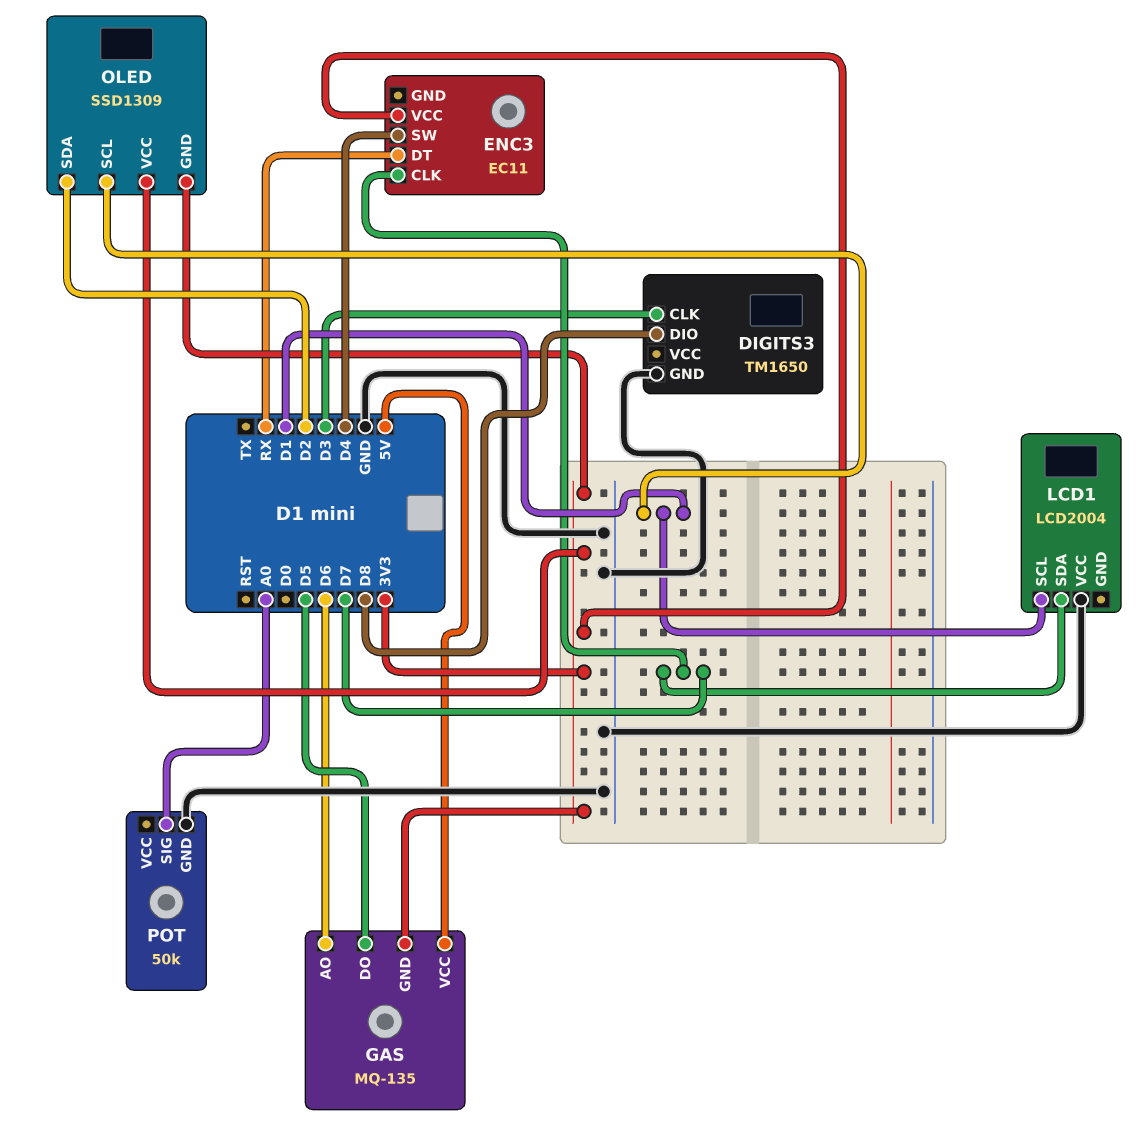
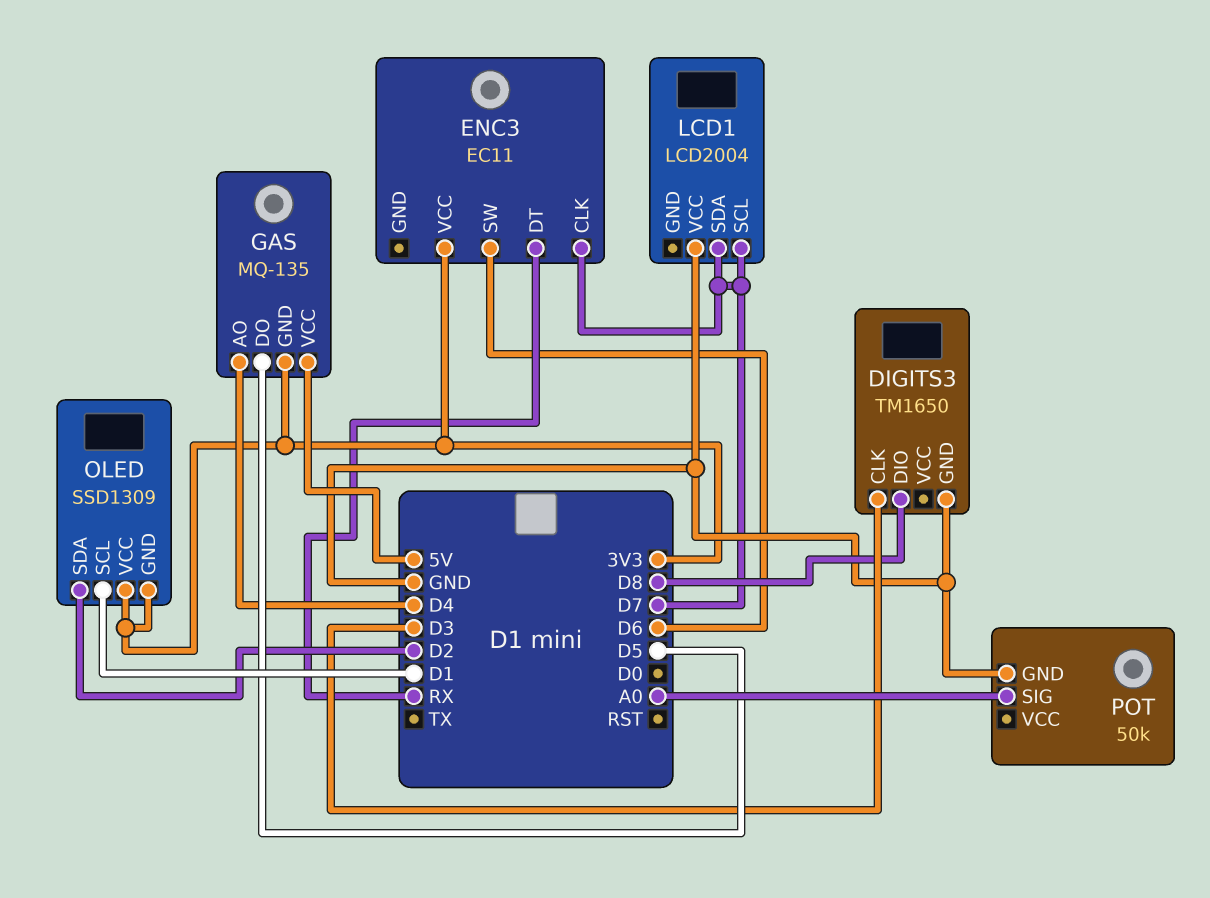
ENC3 pin SW: D4 -> D6
GAS pin AO: D6 -> D4
LCD1 pin SCL: D1 -> D7

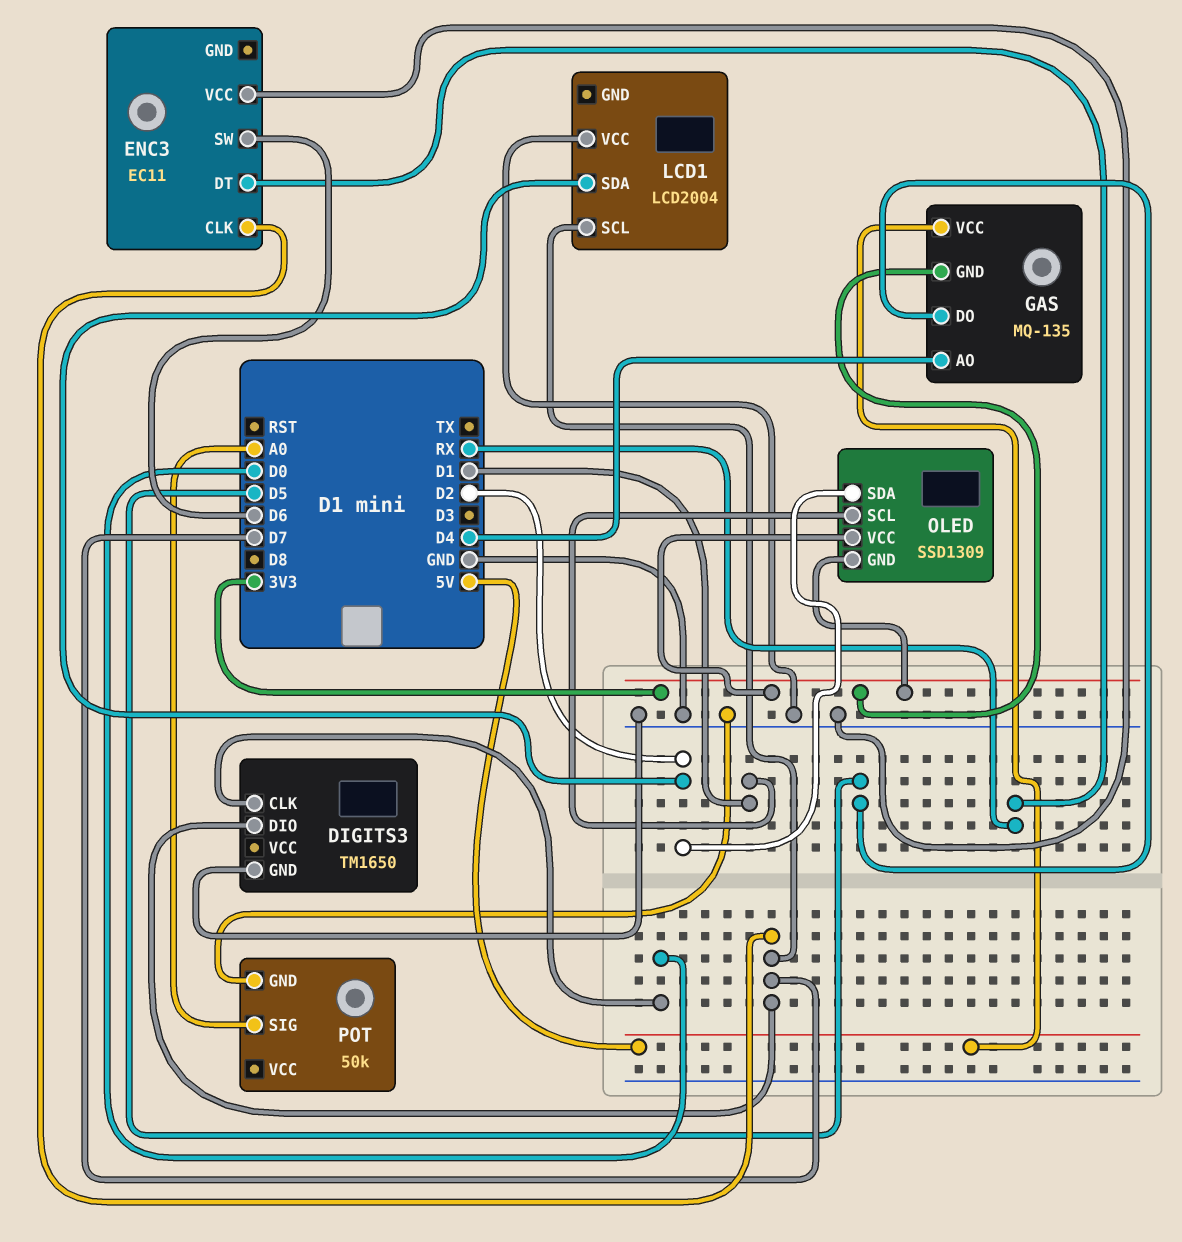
DIGITS3 pin CLK: D3 -> D0
DIGITS3 pin DIO: D8 -> D7
ENC3 pin VCC: 3V3 -> GND
LCD1 pin SDA: D7 -> D2

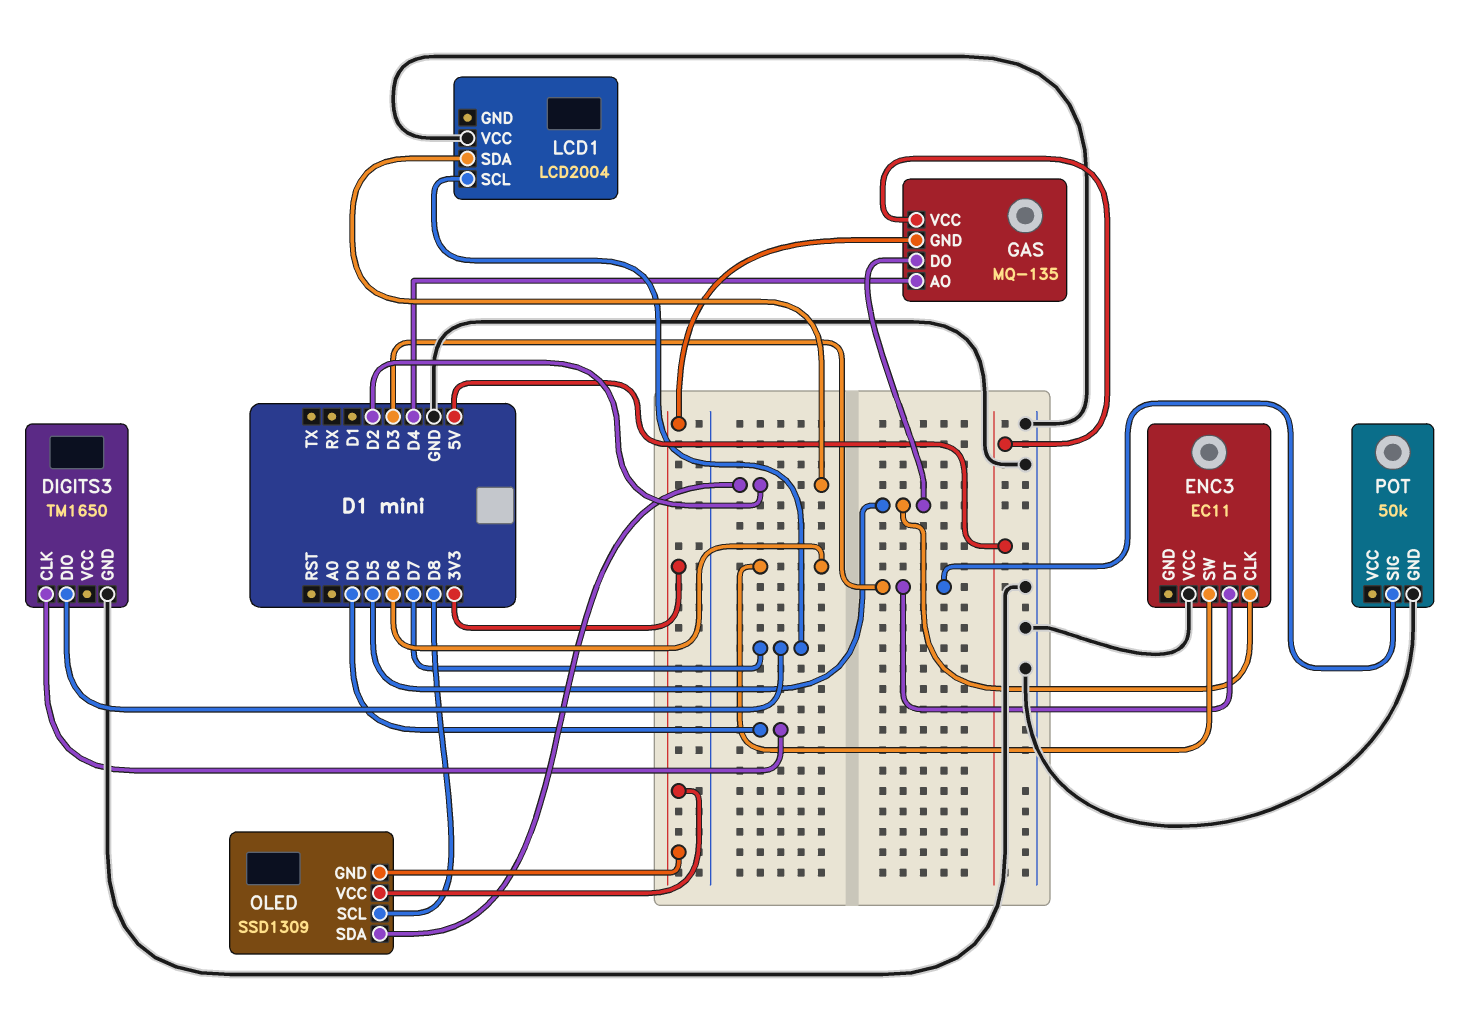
ENC3 pin CLK: D7 -> D5
ENC3 pin DT: RX -> D3
OLED pin SCL: D1 -> D8
POT pin SIG: A0 -> D3

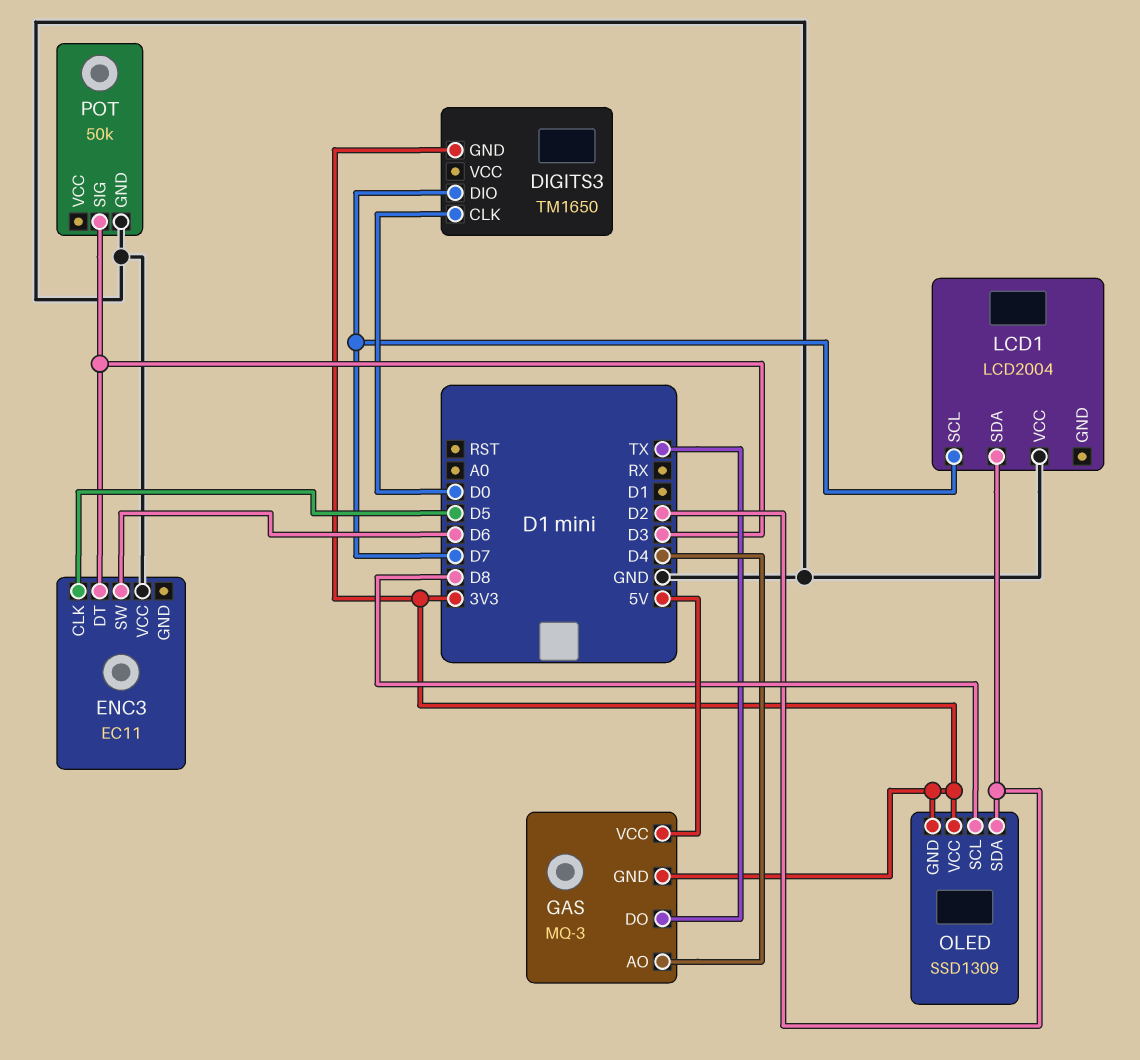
DIGITS3 pin GND: GND -> 3V3
GAS: MQ-135 -> MQ-3
GAS pin DO: D5 -> TX

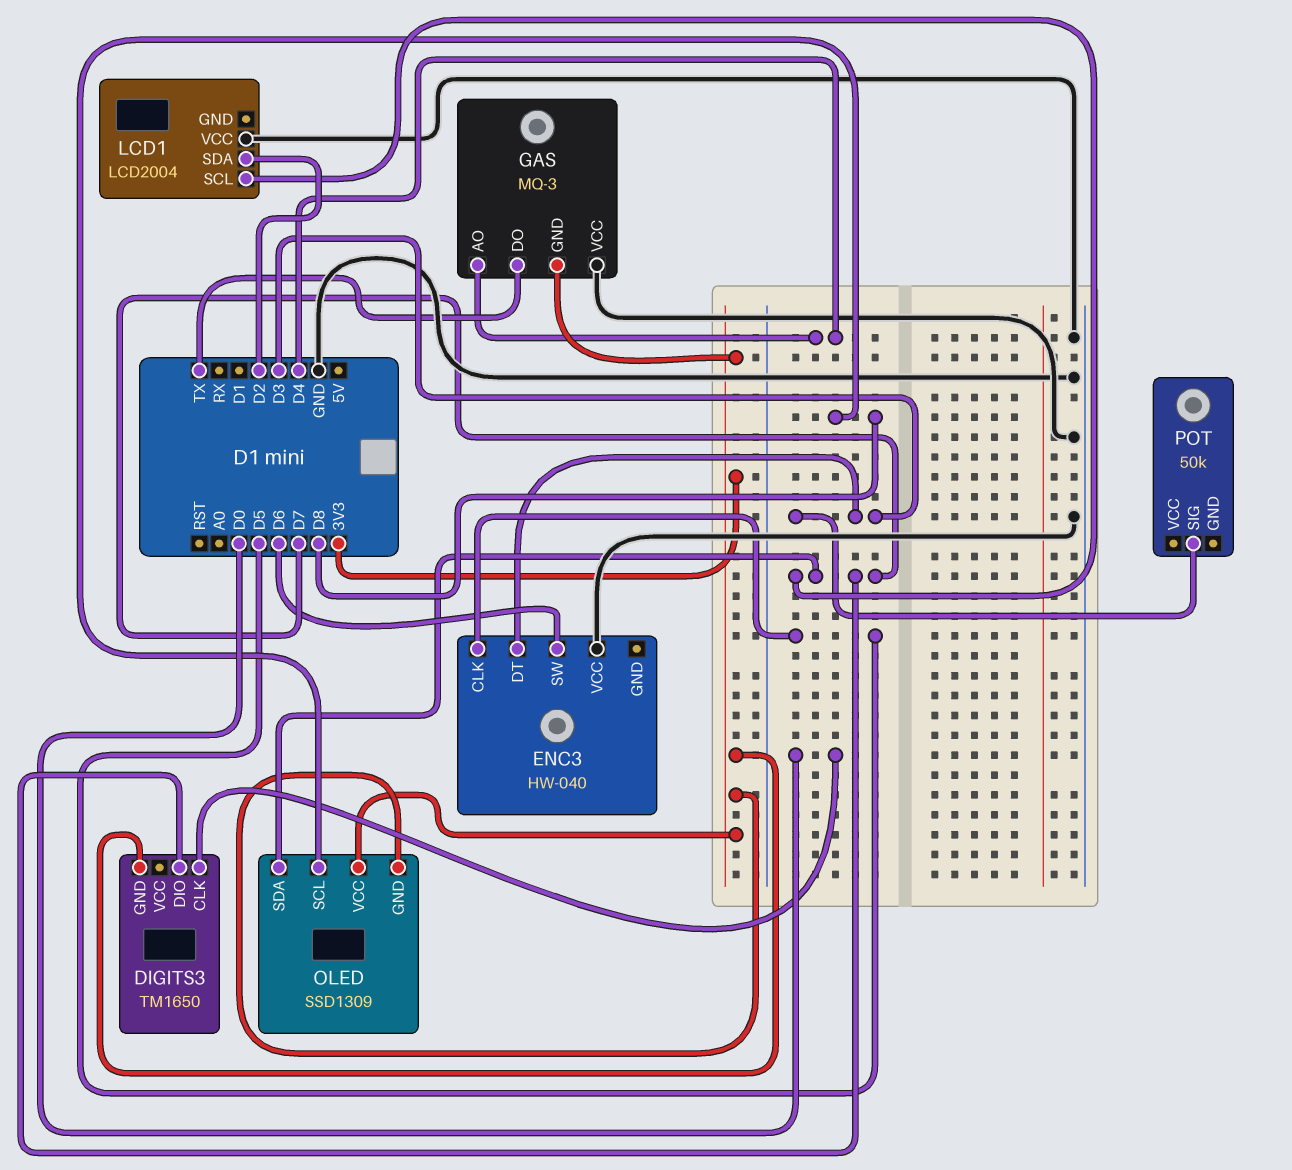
ENC3: EC11 -> HW-040
GAS pin VCC: 5V -> GND
OLED pin SDA: D2 -> D7
POT pin GND: GND -> none

